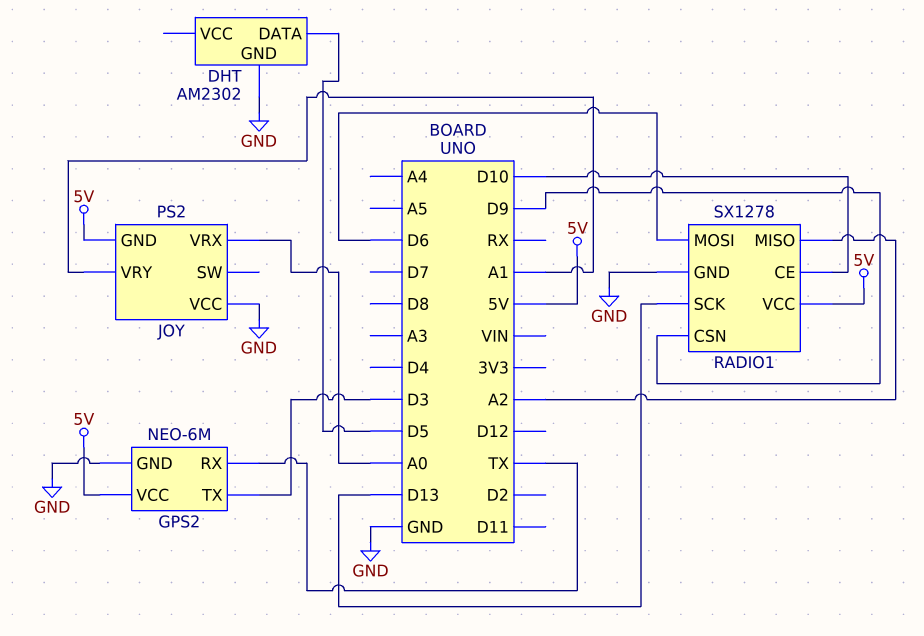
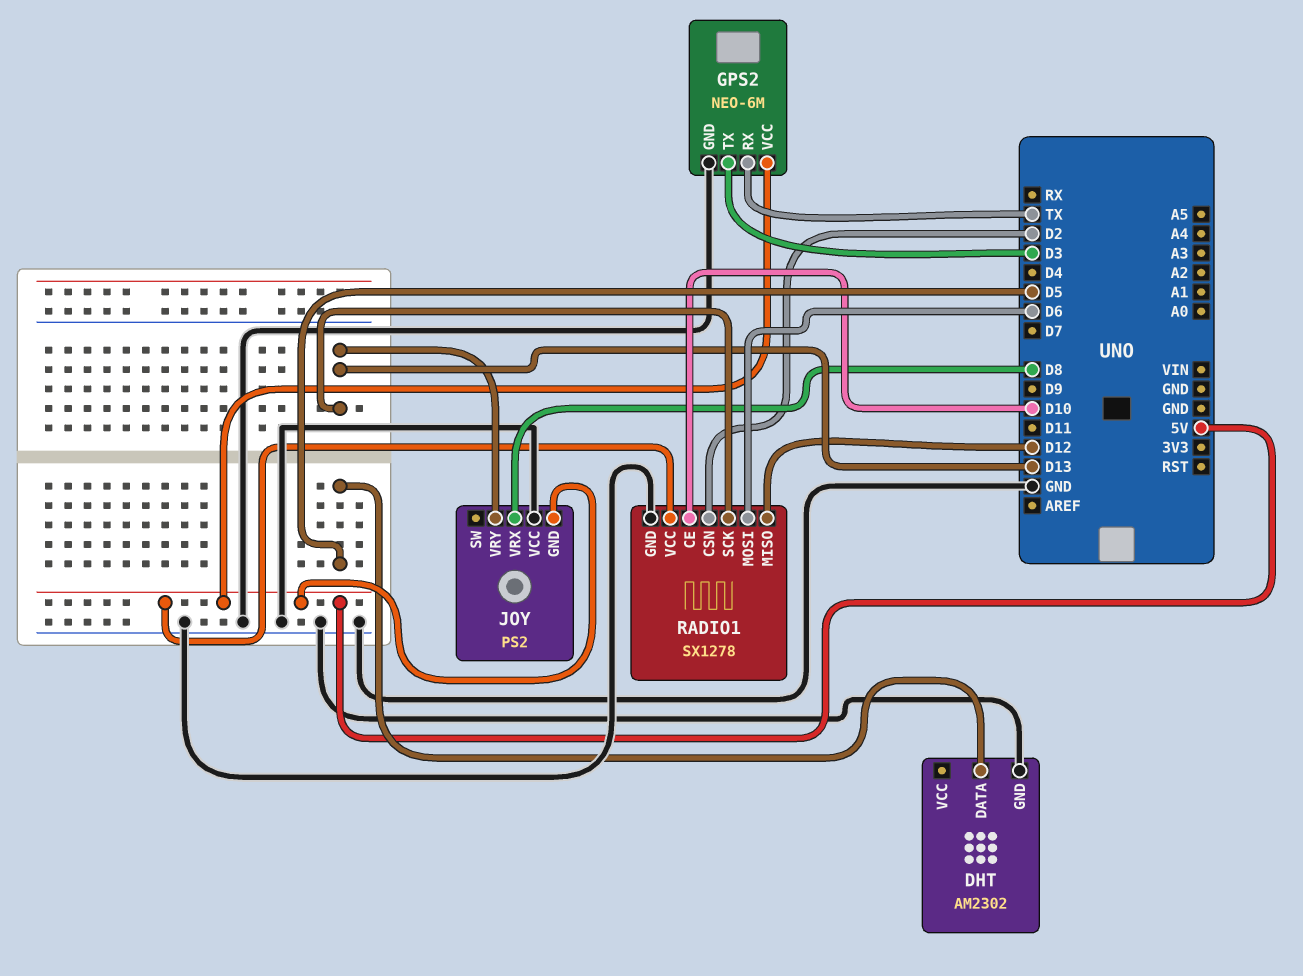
JOY pin VRX: A0 -> D8
JOY pin VRY: A1 -> D13
RADIO1 pin CSN: D9 -> D2
RADIO1 pin MISO: A2 -> D12

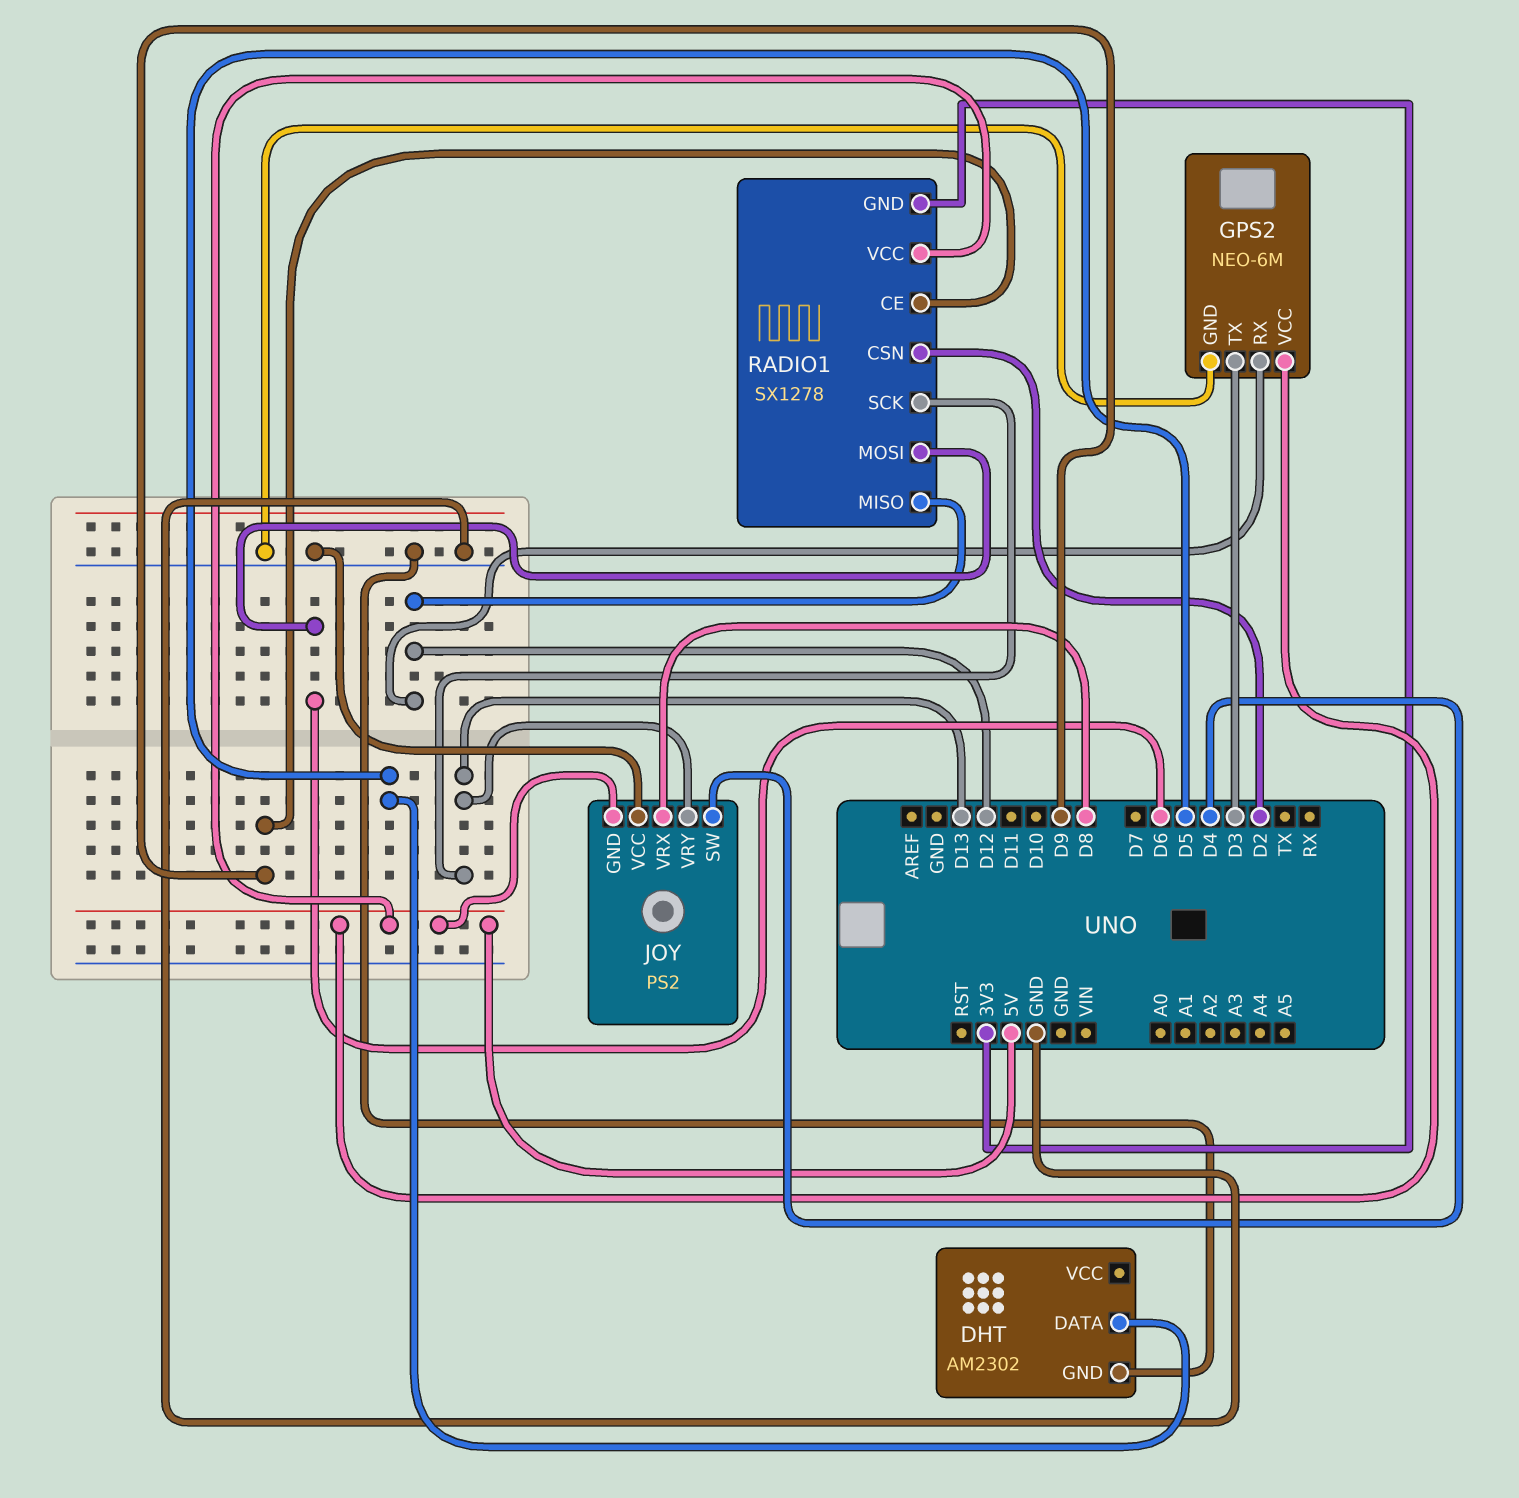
GPS2 pin RX: TX -> D12
JOY pin SW: none -> D4
RADIO1 pin CE: D10 -> D9
RADIO1 pin GND: GND -> 3V3

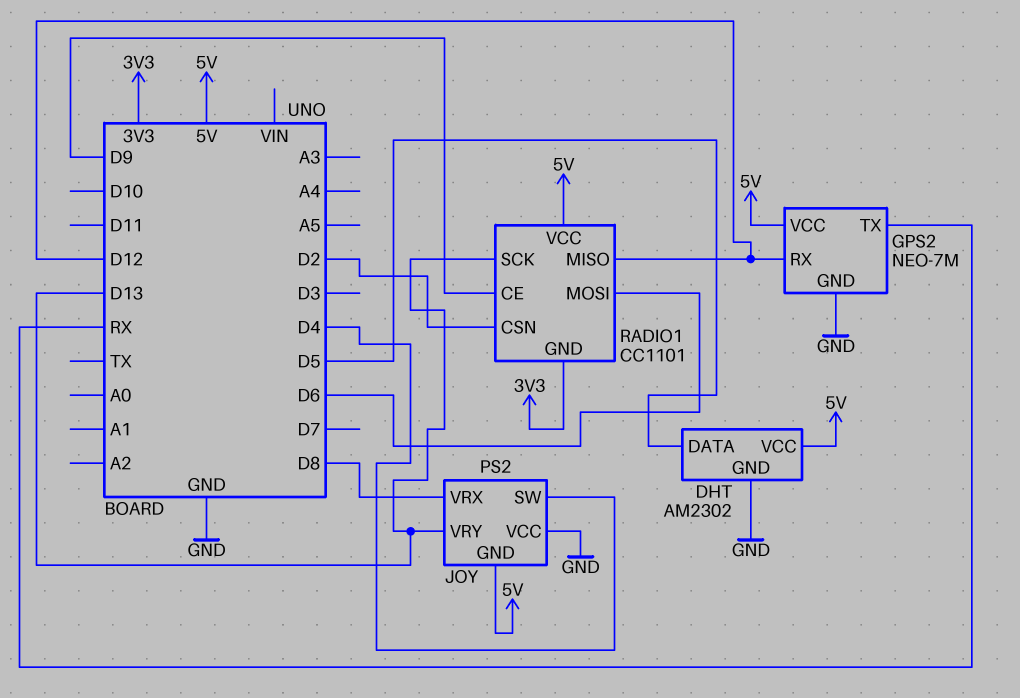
DHT pin VCC: none -> 5V
GPS2: NEO-6M -> NEO-7M
GPS2 pin TX: D3 -> RX
RADIO1: SX1278 -> CC1101

